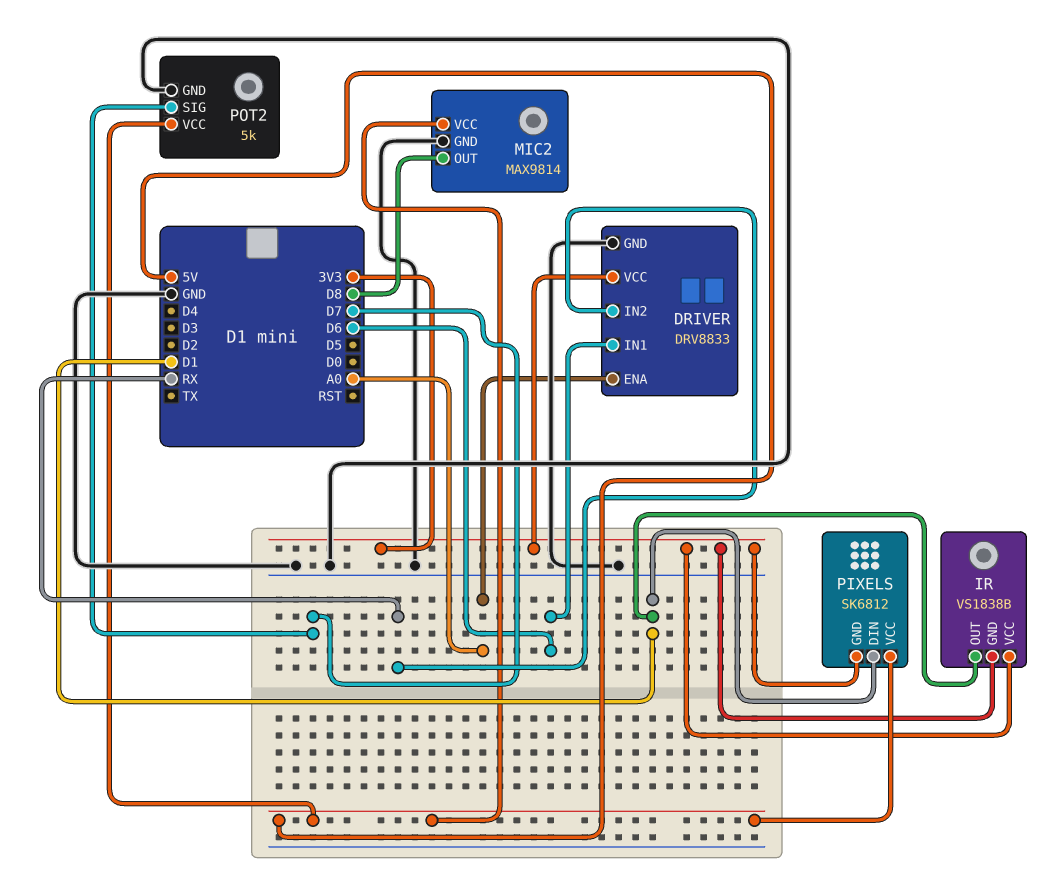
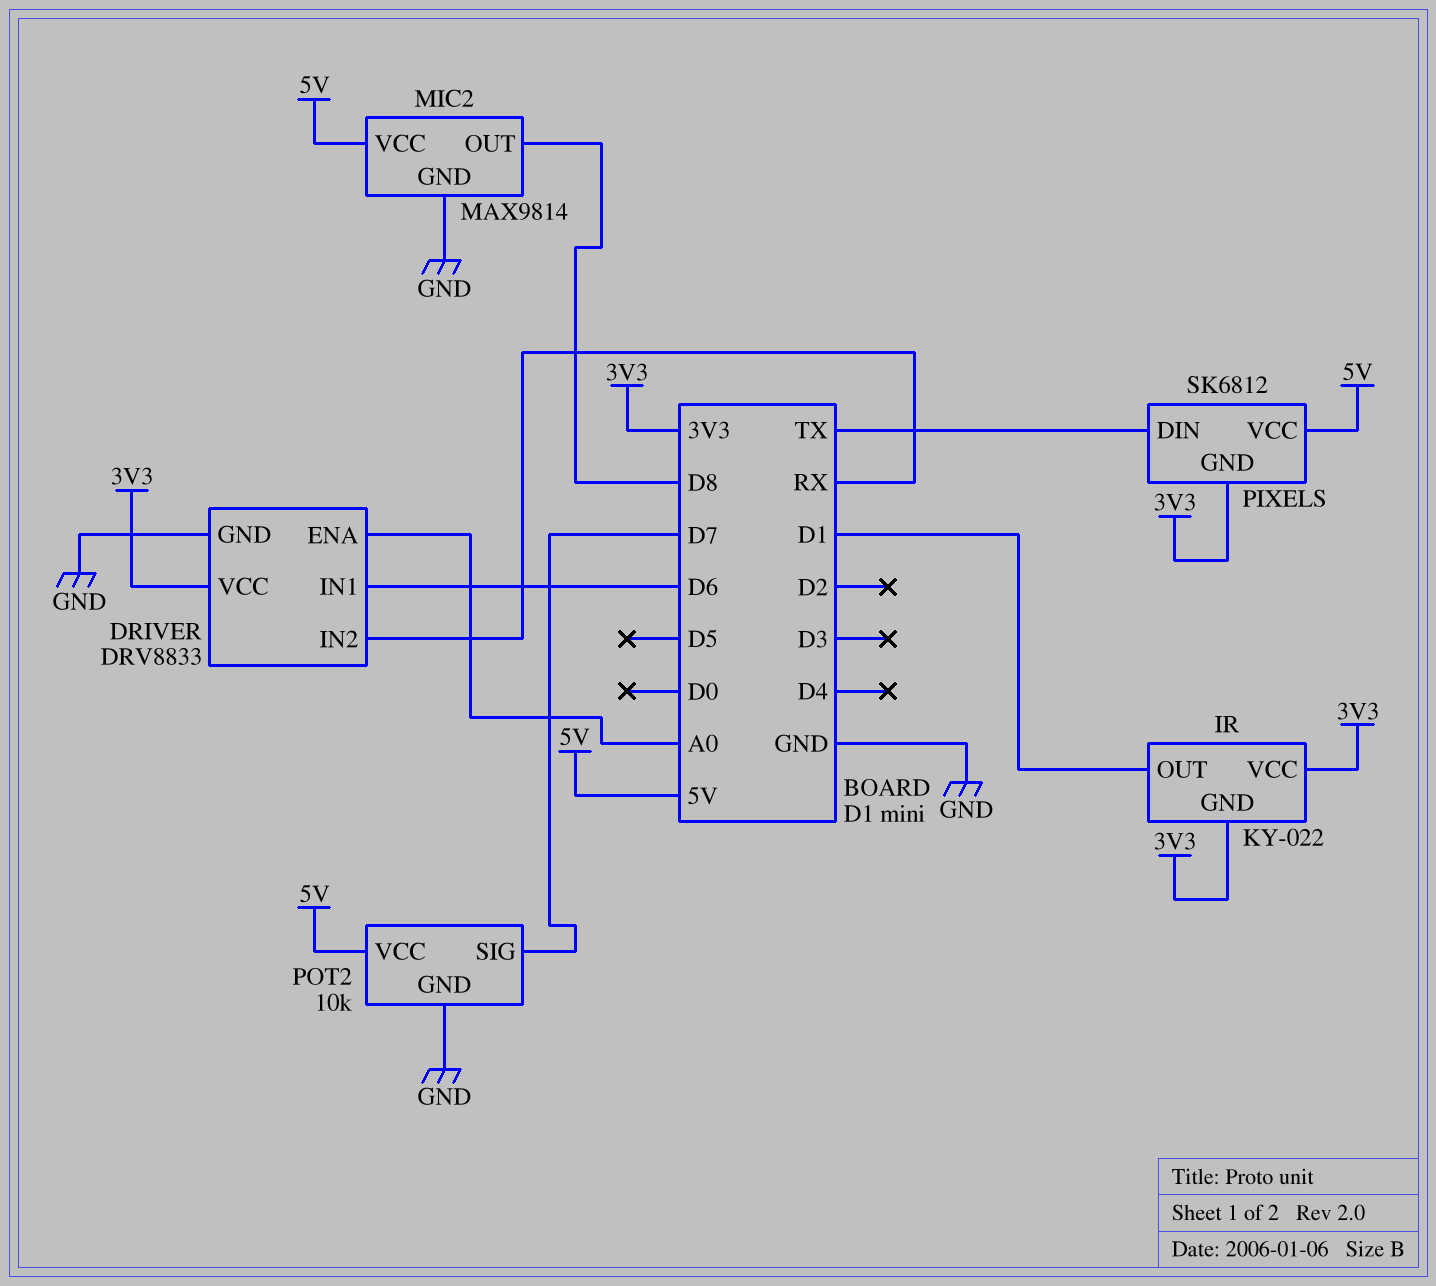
IR: VS1838B -> KY-022
PIXELS pin DIN: D1 -> TX
POT2: 5k -> 10k

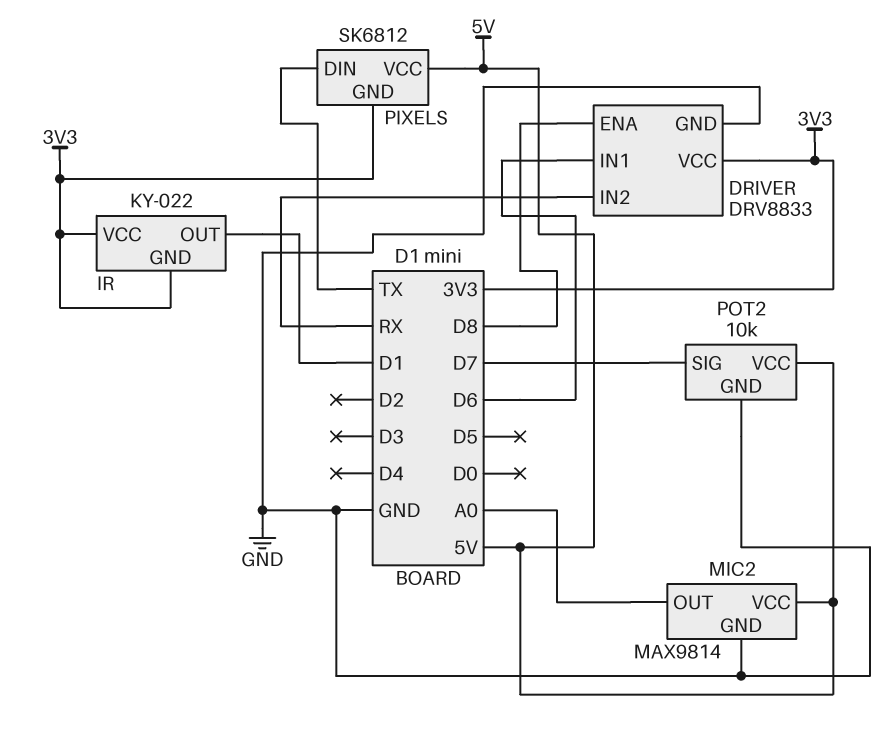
DRIVER pin ENA: A0 -> D8
MIC2 pin OUT: D8 -> A0

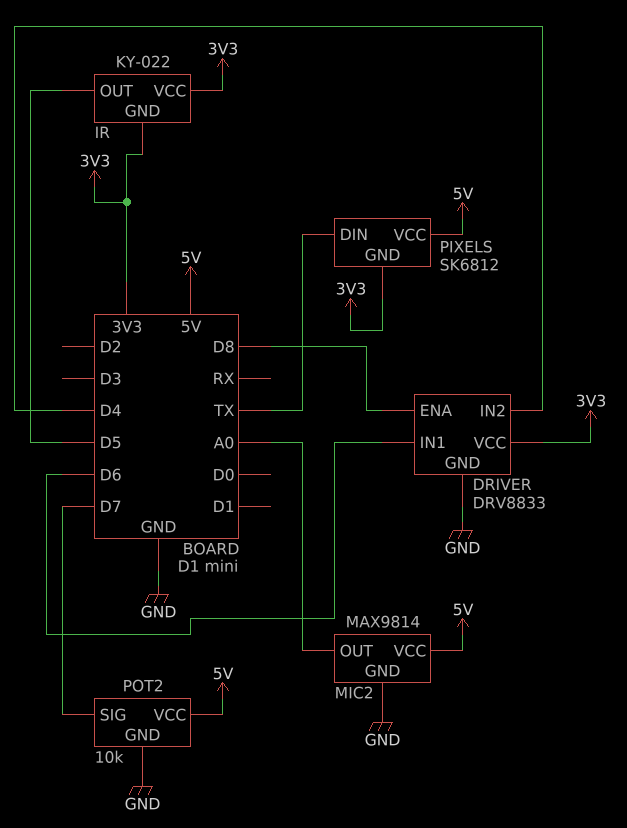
DRIVER pin IN2: RX -> D4
IR pin OUT: D1 -> D5

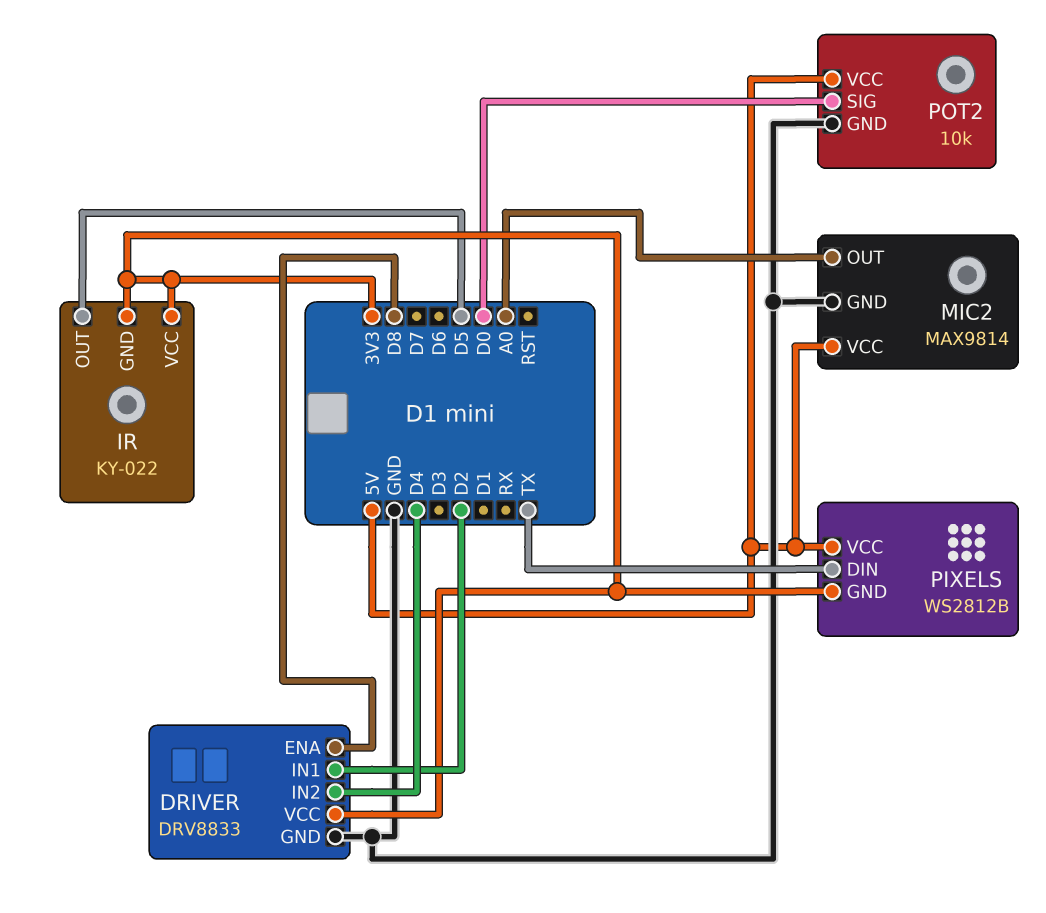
DRIVER pin IN1: D6 -> D2
PIXELS: SK6812 -> WS2812B
POT2 pin SIG: D7 -> D0

